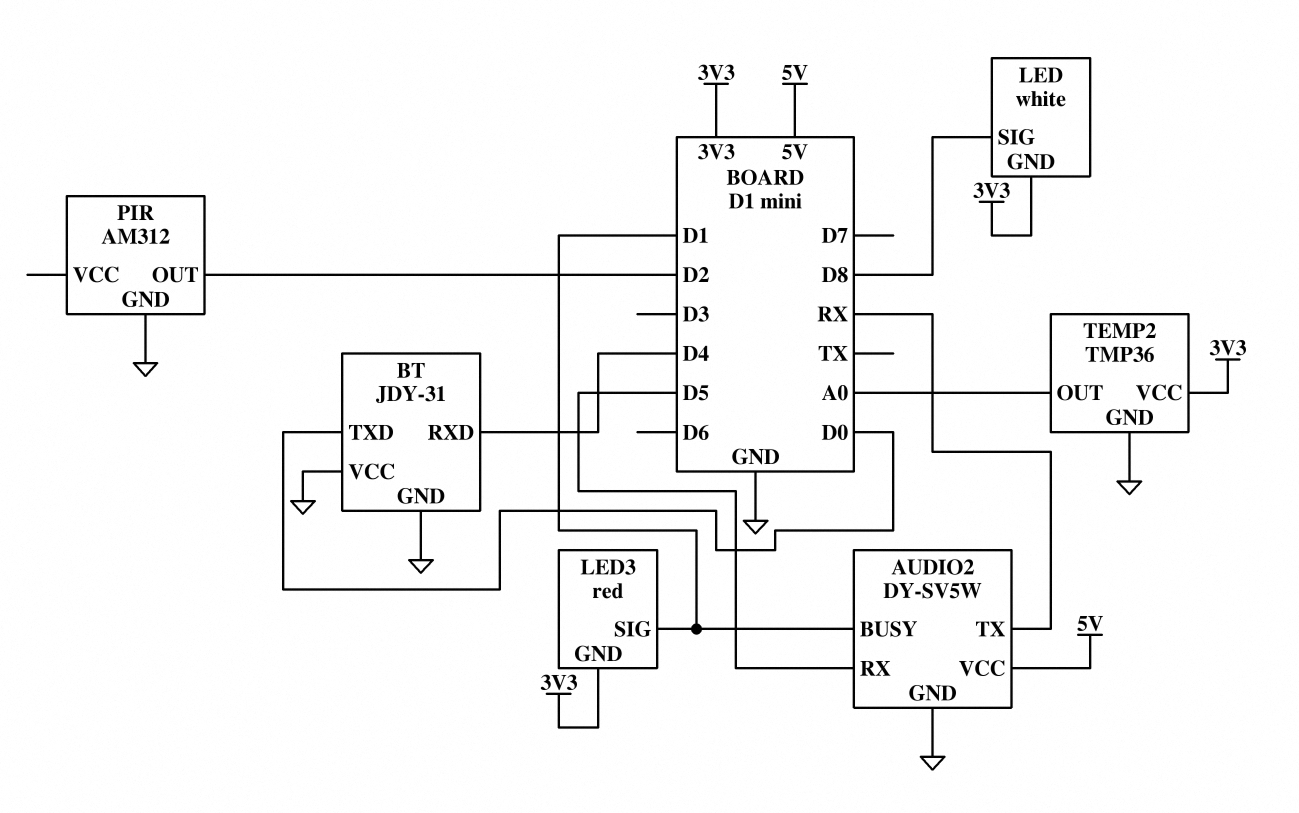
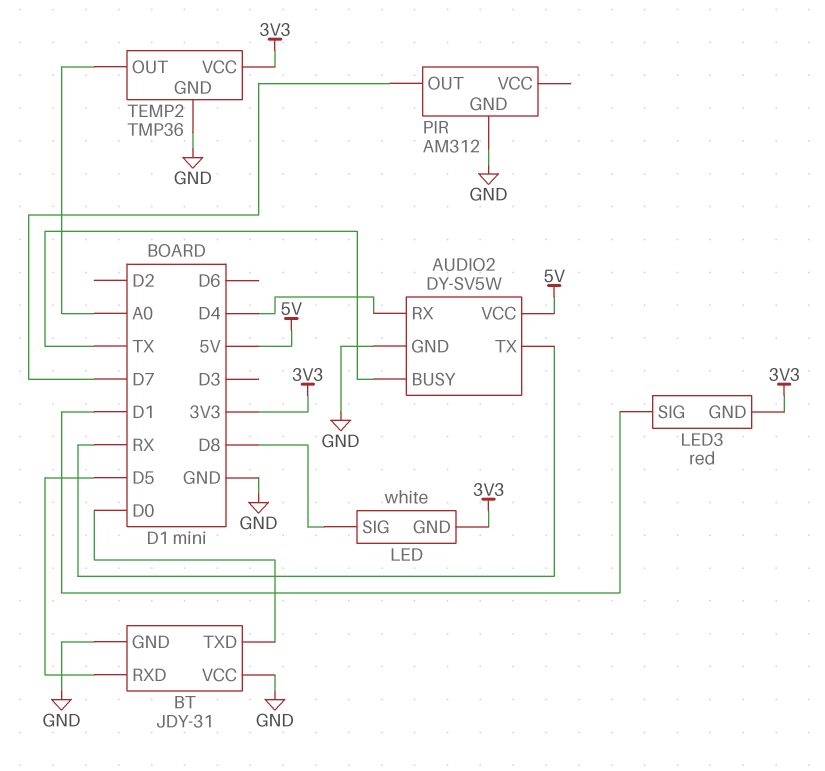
AUDIO2 pin BUSY: D1 -> TX
AUDIO2 pin RX: D5 -> D4
BT pin RXD: D4 -> D5
PIR pin OUT: D2 -> D7

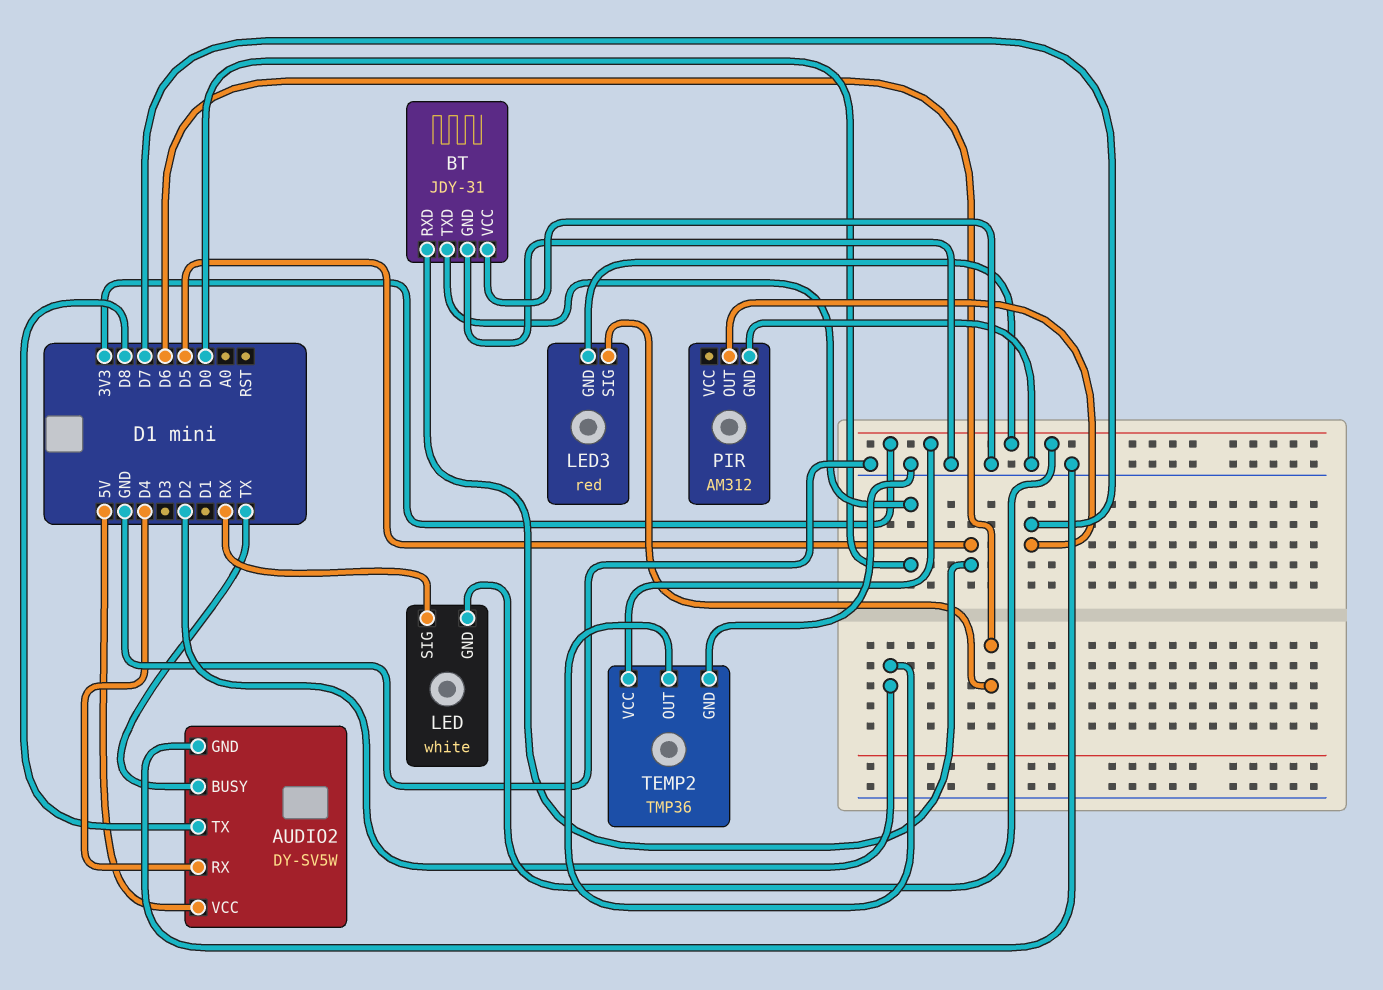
AUDIO2 pin TX: RX -> D8
LED pin SIG: D8 -> RX
LED3 pin SIG: D1 -> D6
TEMP2 pin OUT: A0 -> D2

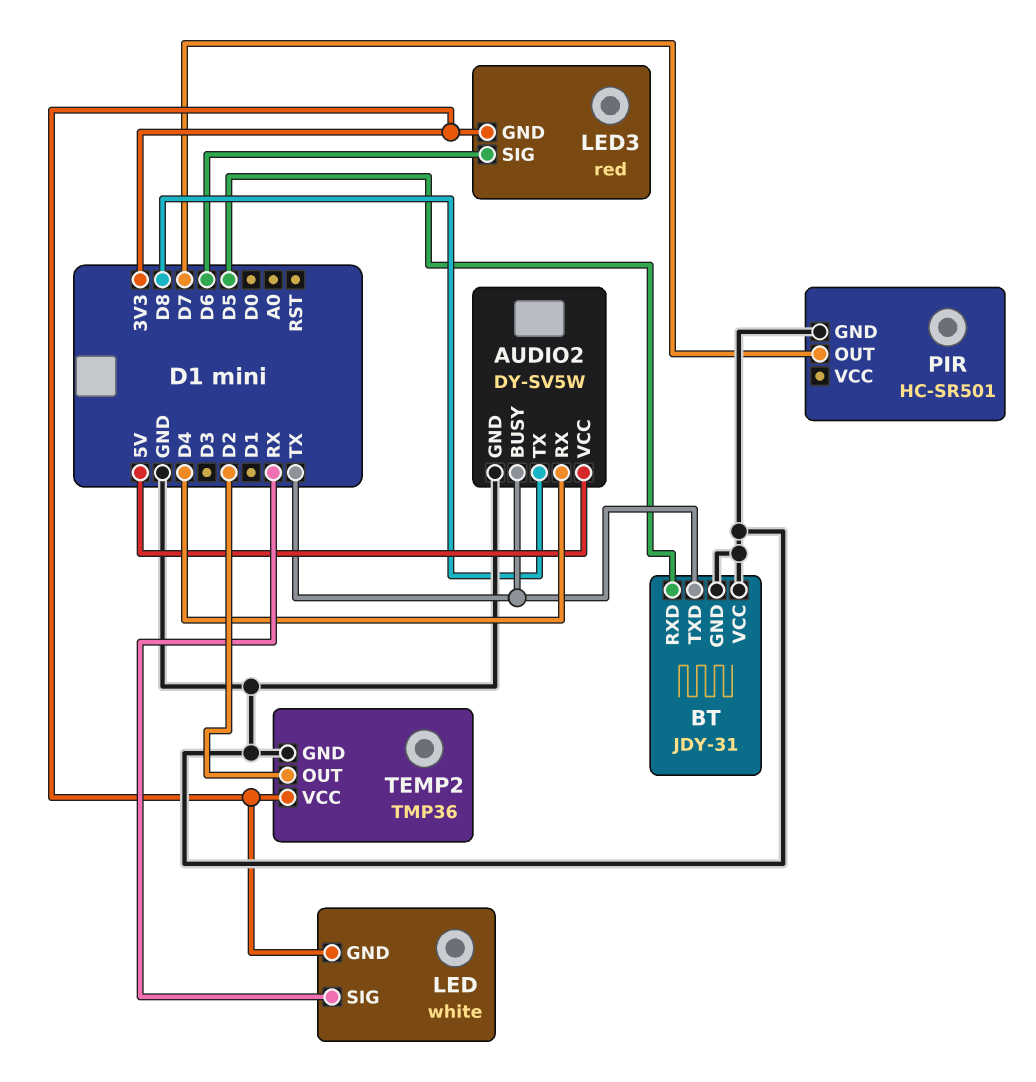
BT pin TXD: D0 -> TX
PIR: AM312 -> HC-SR501

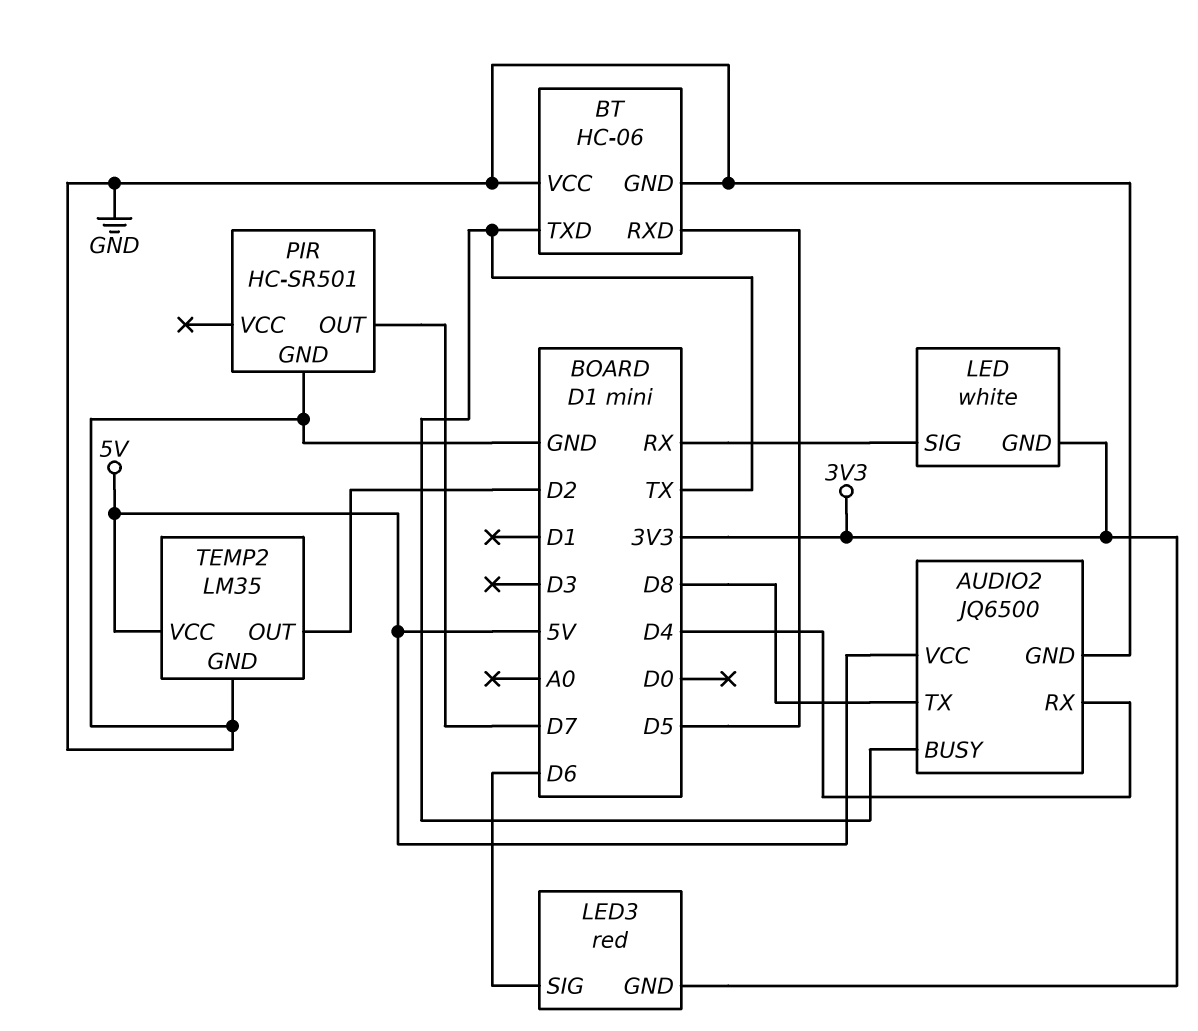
AUDIO2: DY-SV5W -> JQ6500
BT: JDY-31 -> HC-06
TEMP2: TMP36 -> LM35
TEMP2 pin VCC: 3V3 -> 5V

